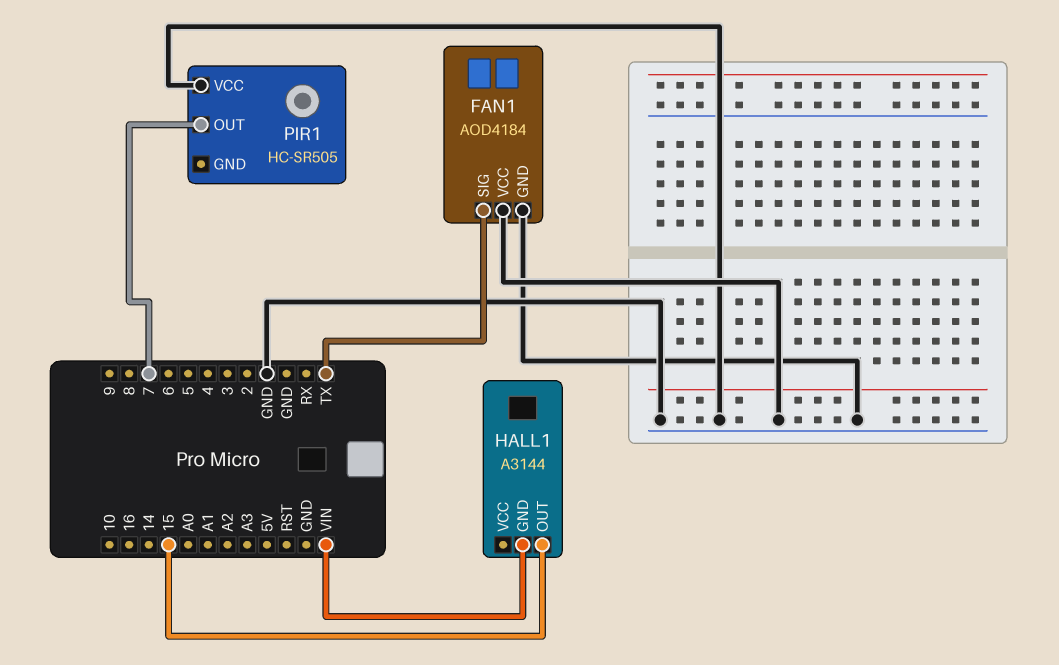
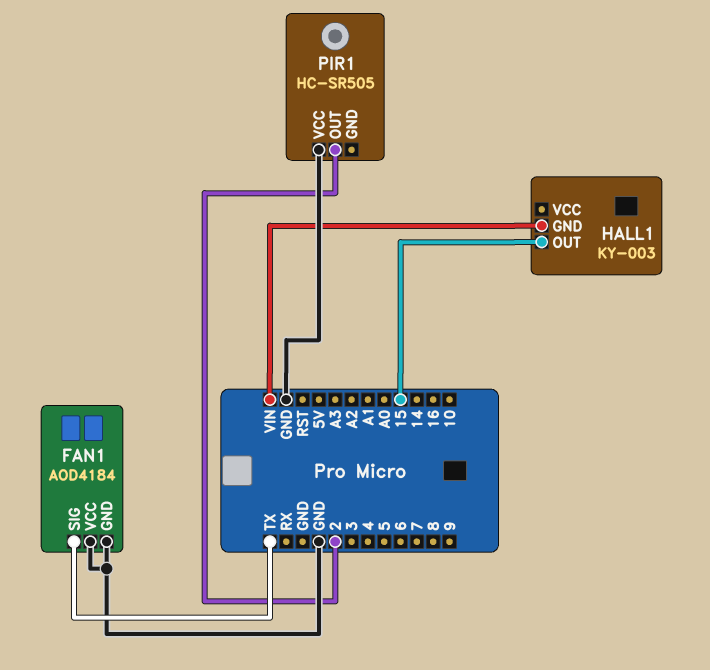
HALL1: A3144 -> KY-003
PIR1 pin OUT: 7 -> 2

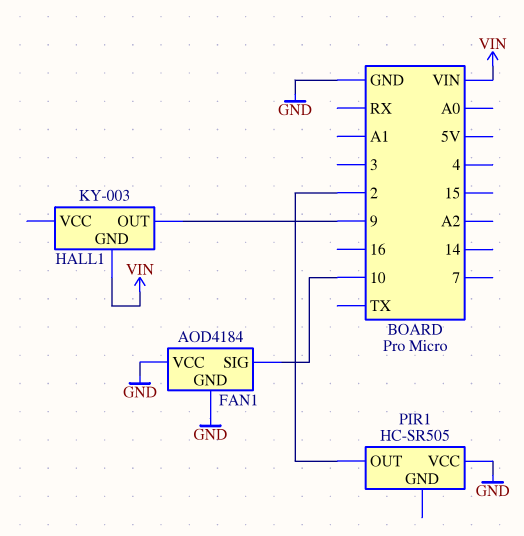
FAN1 pin SIG: TX -> 10
HALL1 pin OUT: 15 -> 9

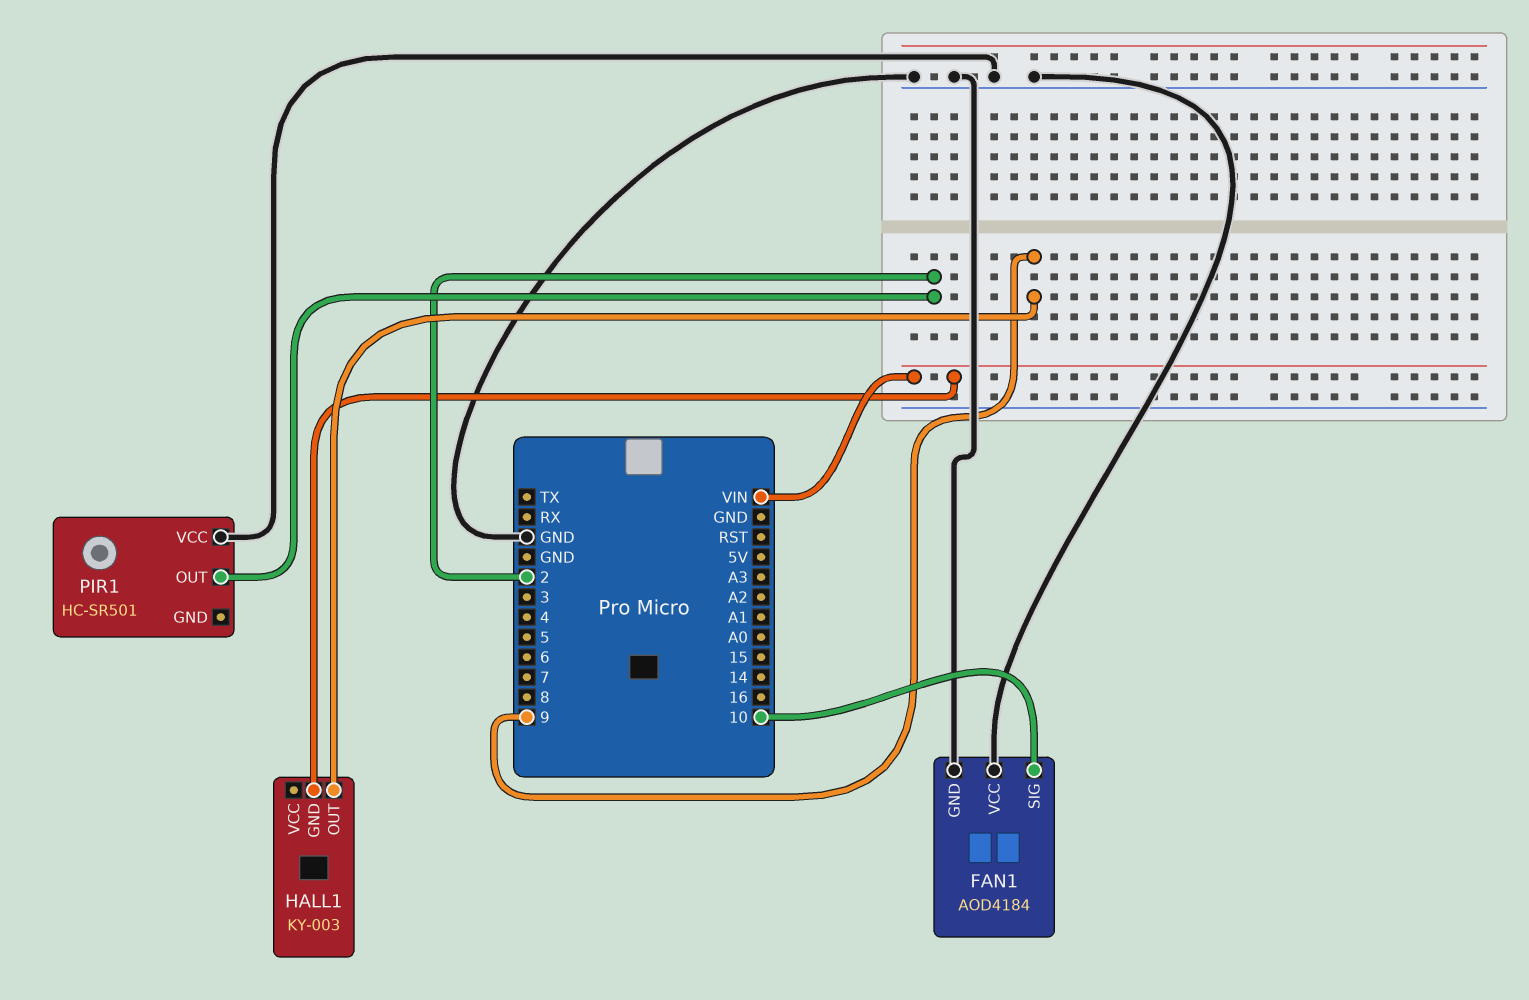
PIR1: HC-SR505 -> HC-SR501

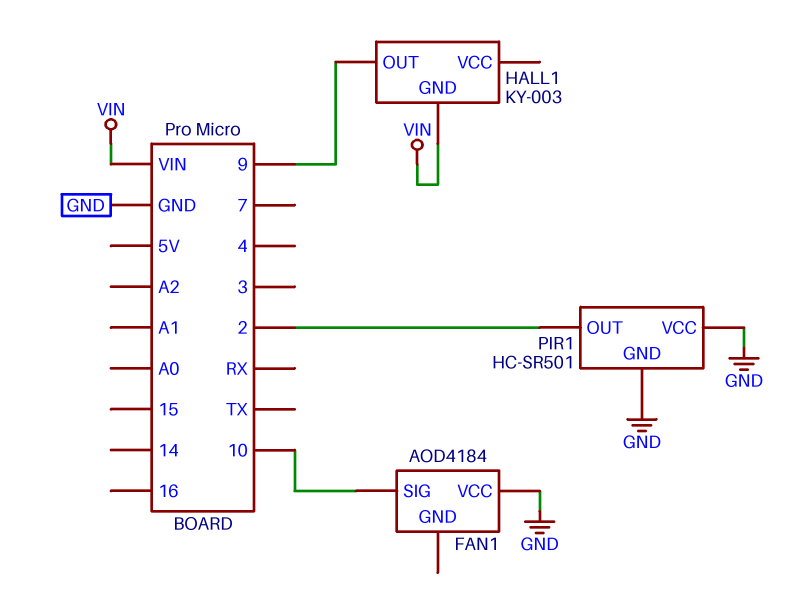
FAN1 pin GND: GND -> none
PIR1 pin GND: none -> GND

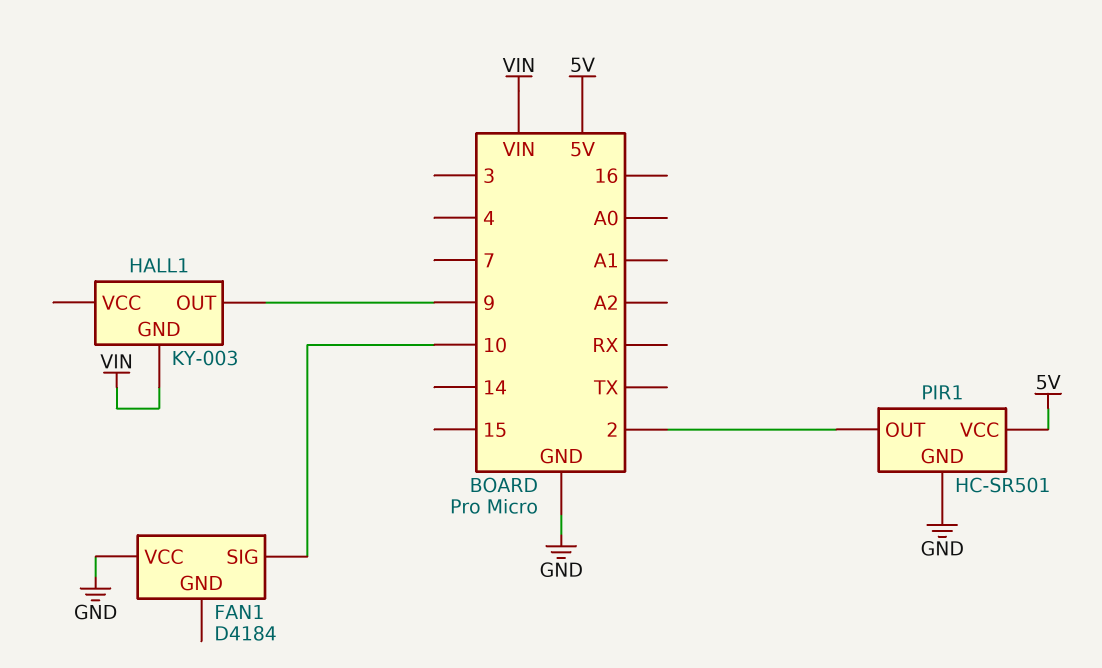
FAN1: AOD4184 -> D4184
PIR1 pin VCC: GND -> 5V

